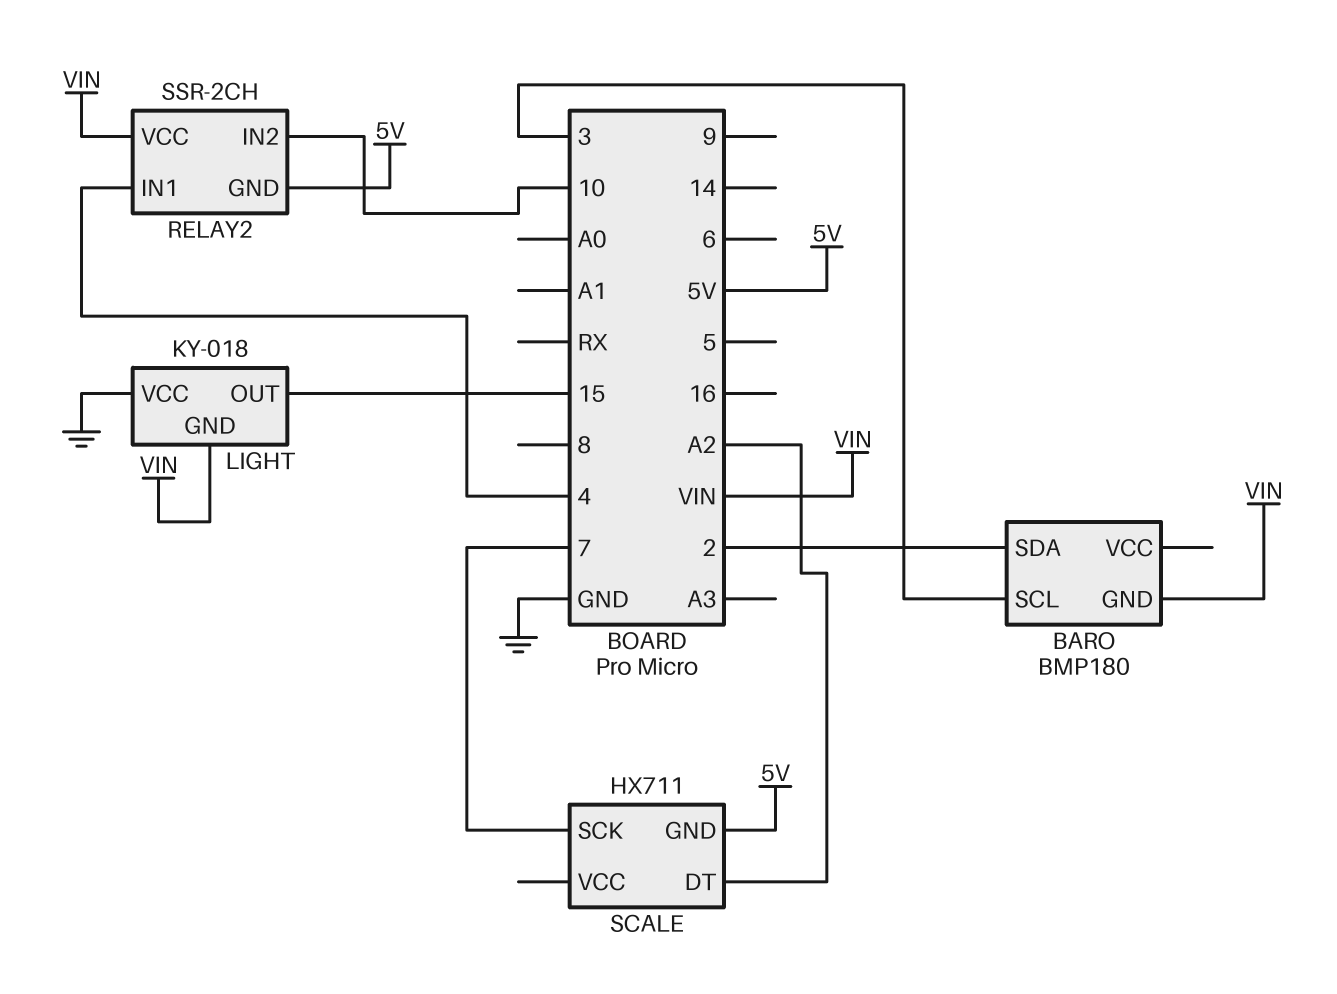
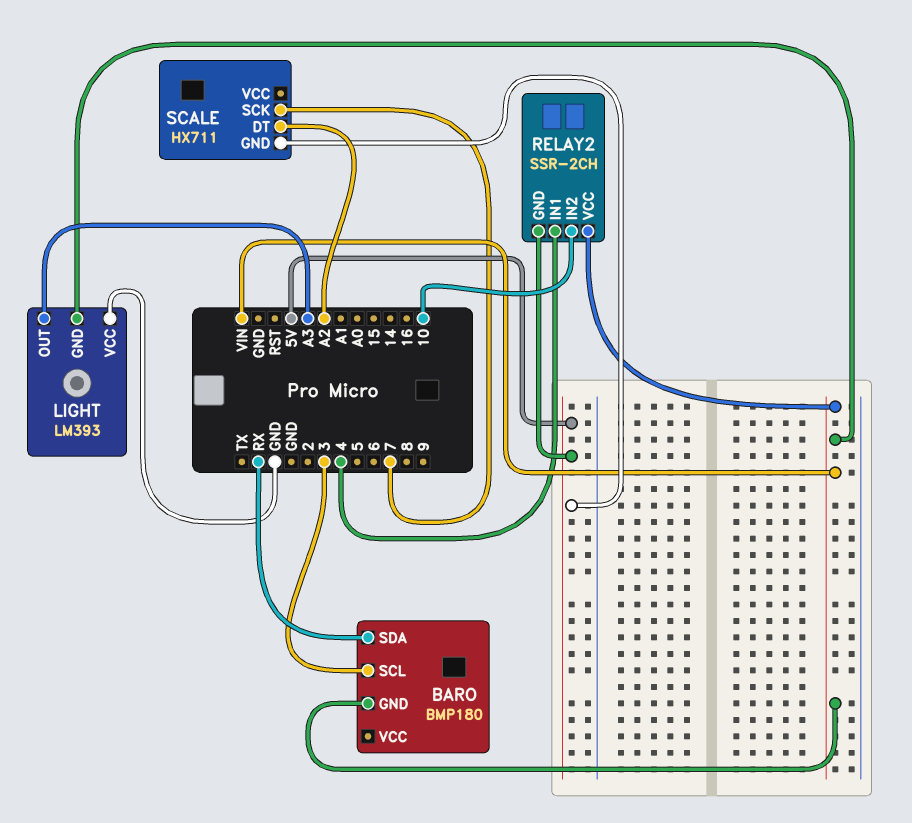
BARO pin SDA: 2 -> RX
LIGHT: KY-018 -> LM393
LIGHT pin OUT: 15 -> A3

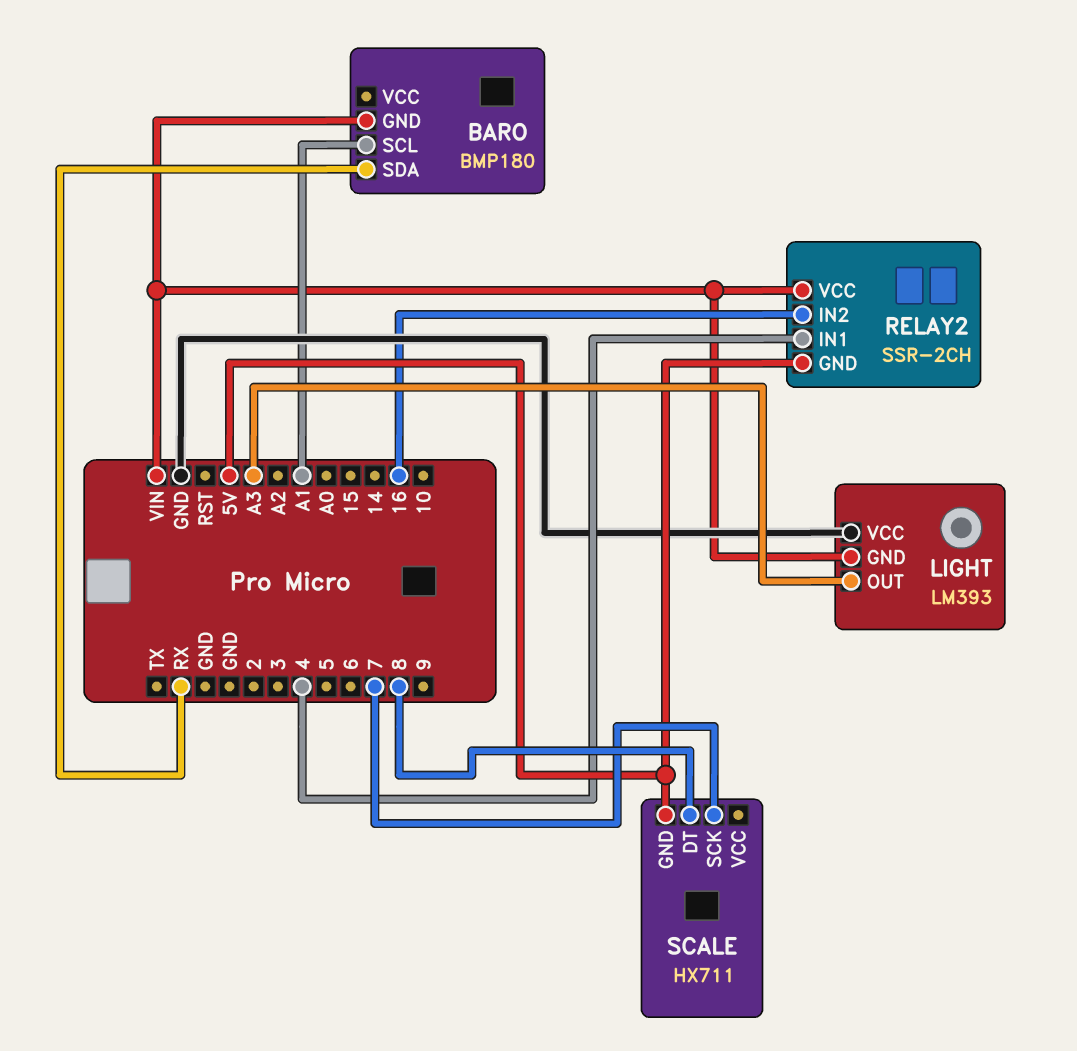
BARO pin SCL: 3 -> A1
RELAY2 pin IN2: 10 -> 16
SCALE pin DT: A2 -> 8

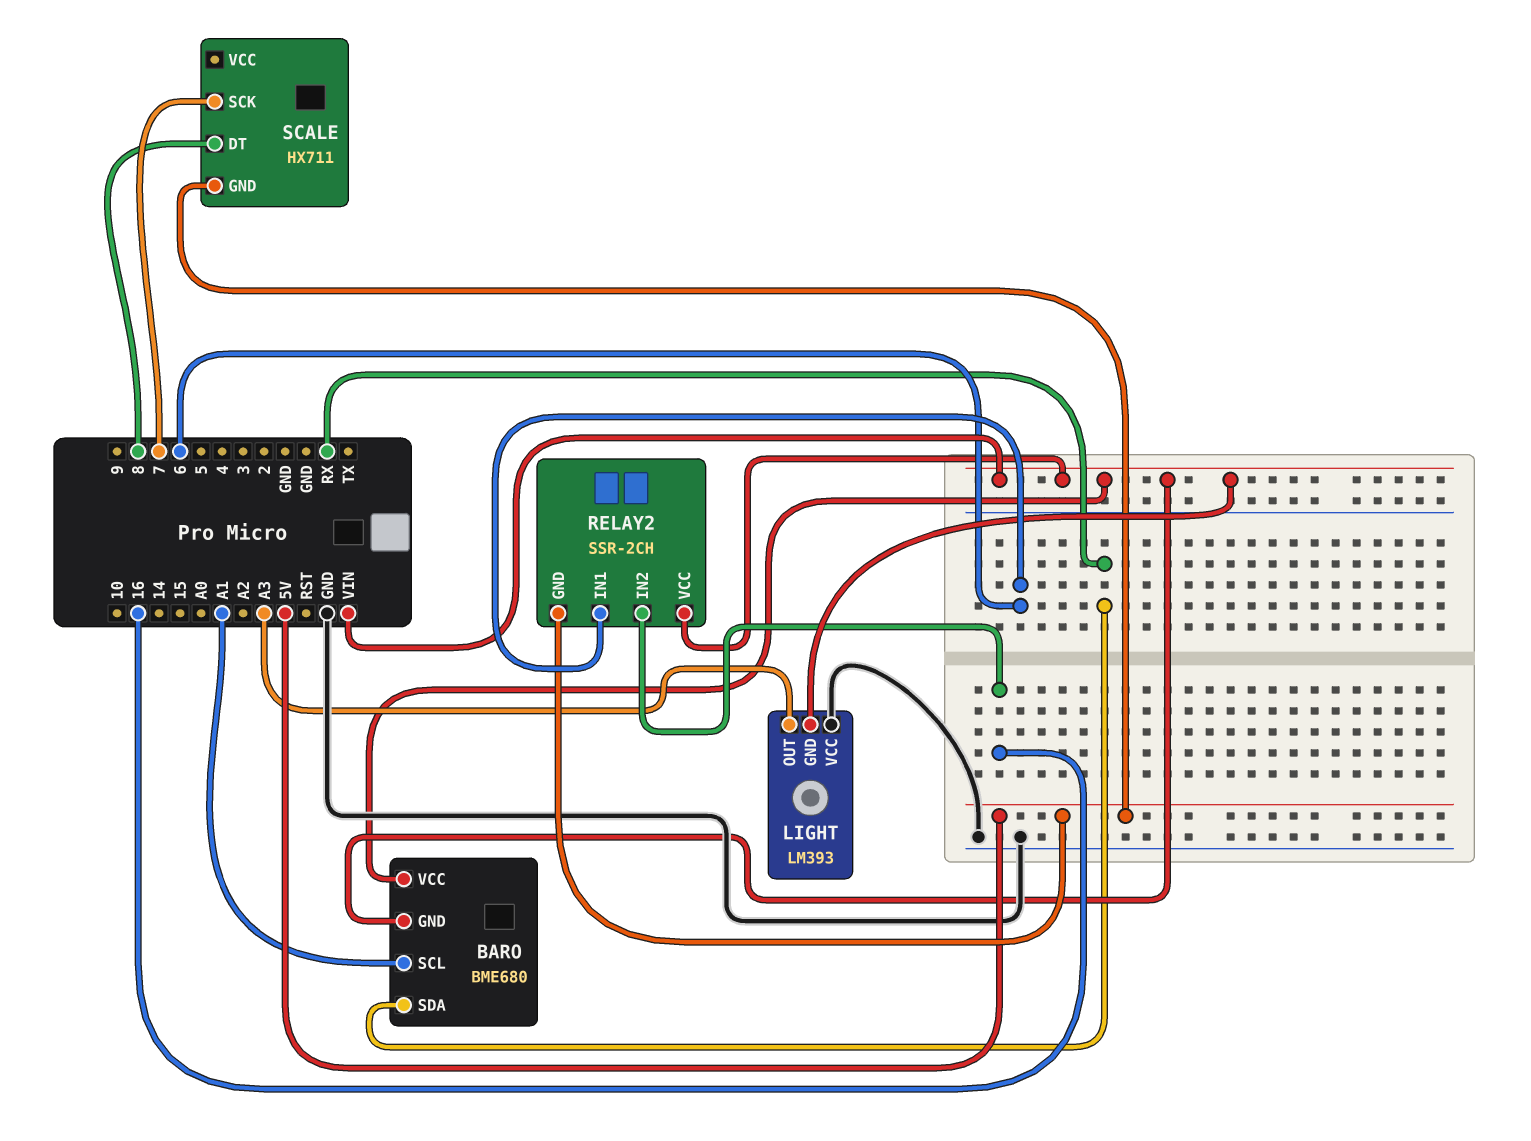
BARO: BMP180 -> BME680
BARO pin VCC: none -> VIN
RELAY2 pin IN1: 4 -> 6

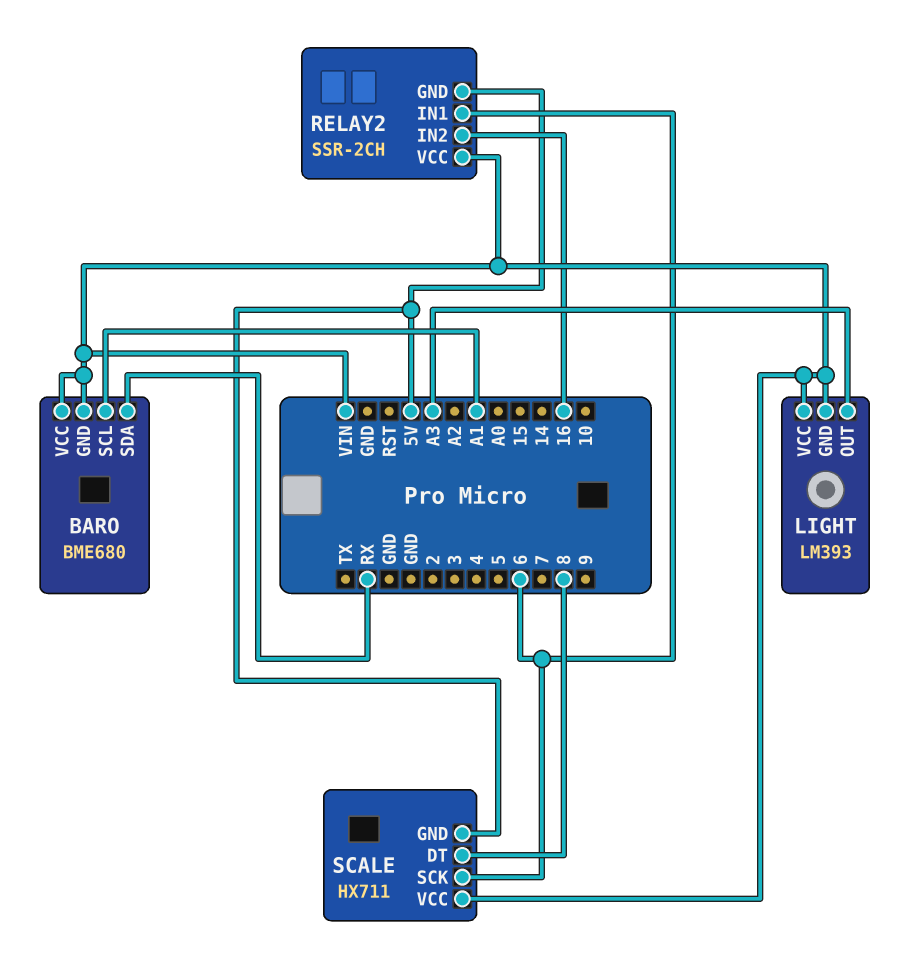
LIGHT pin VCC: GND -> VIN
SCALE pin SCK: 7 -> 6
SCALE pin VCC: none -> VIN

